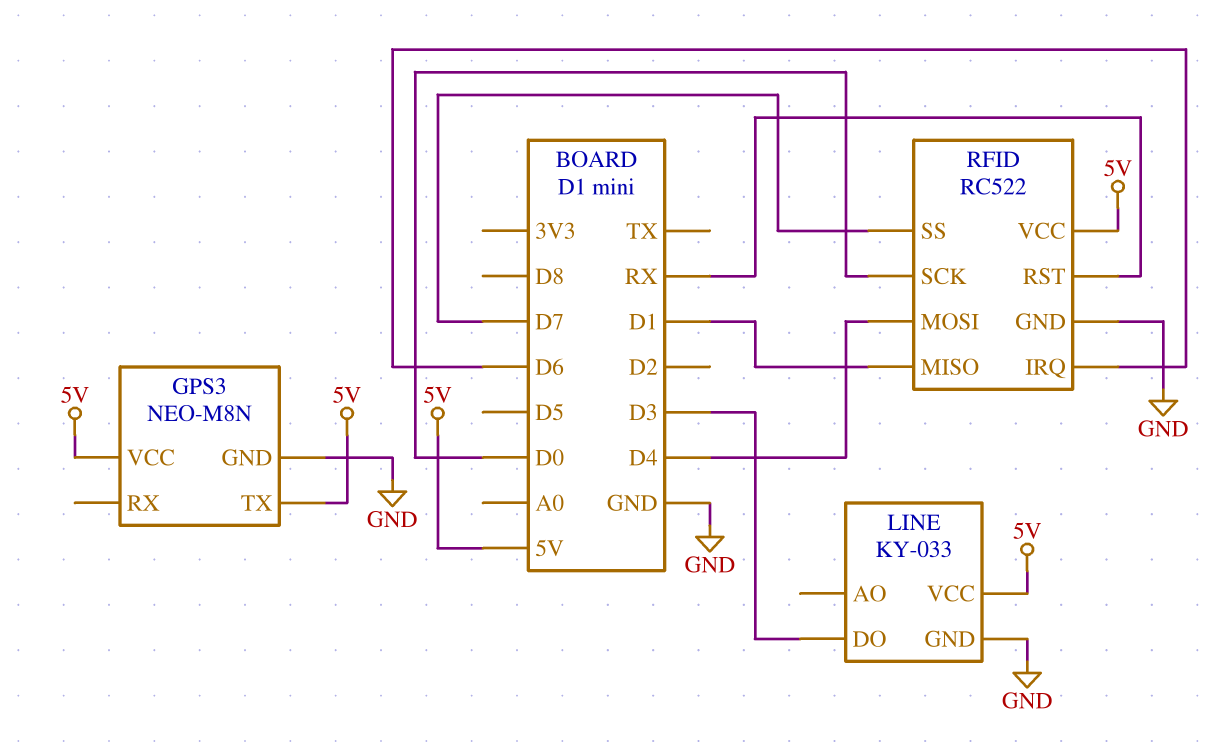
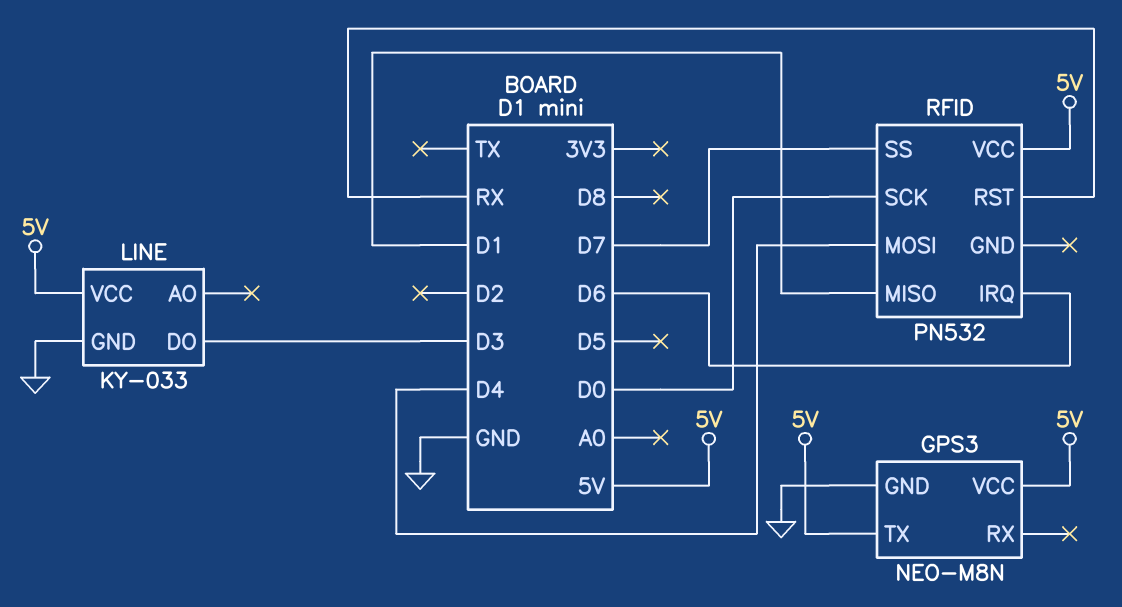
RFID: RC522 -> PN532
RFID pin GND: GND -> none

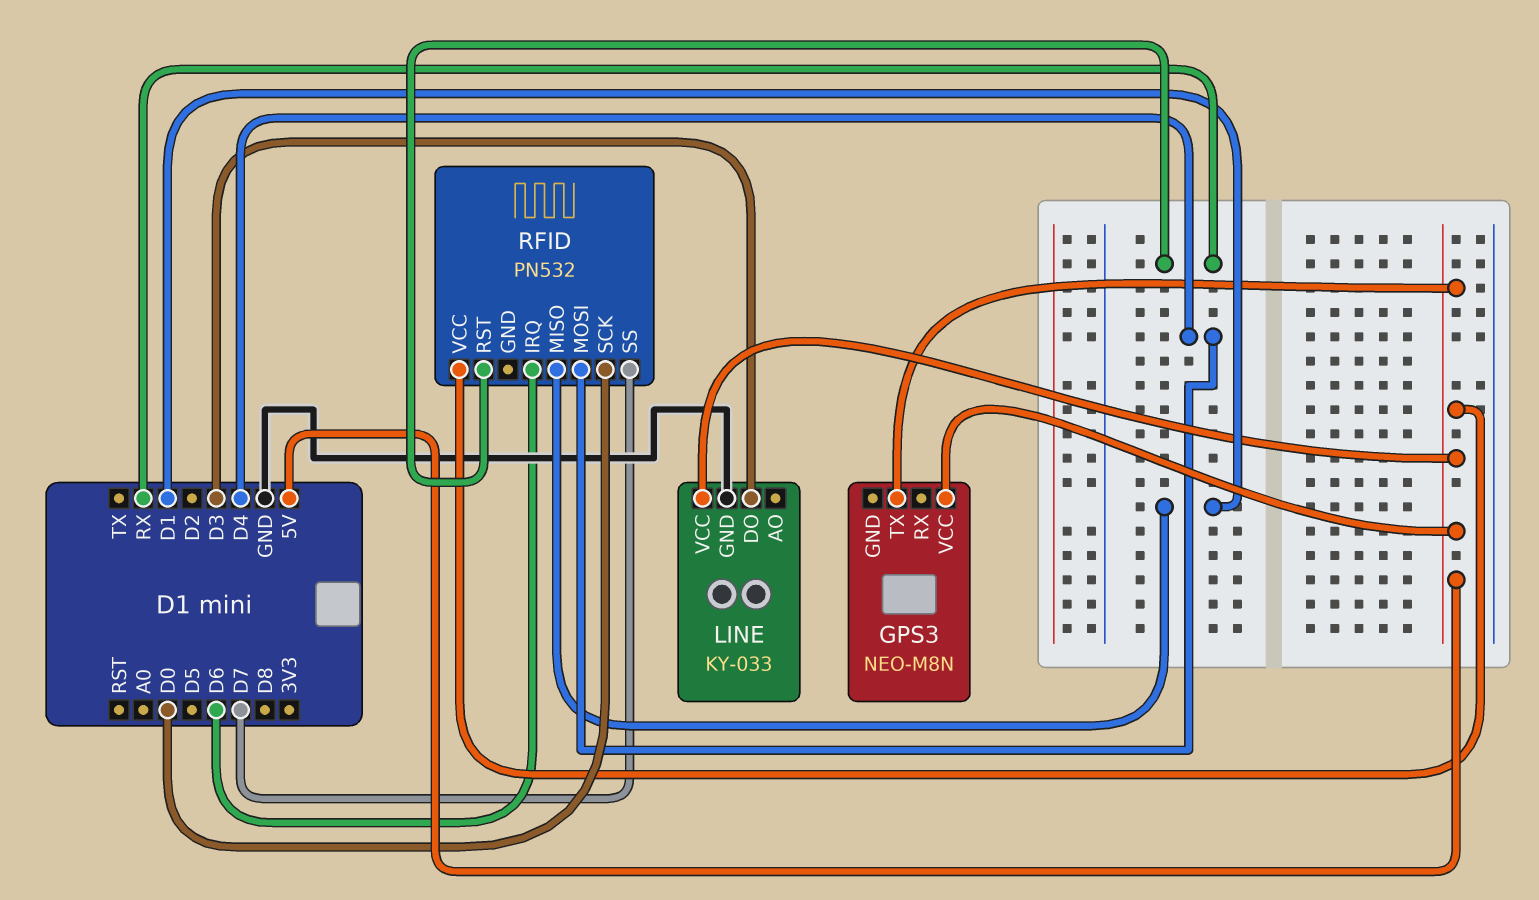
GPS3 pin GND: GND -> none

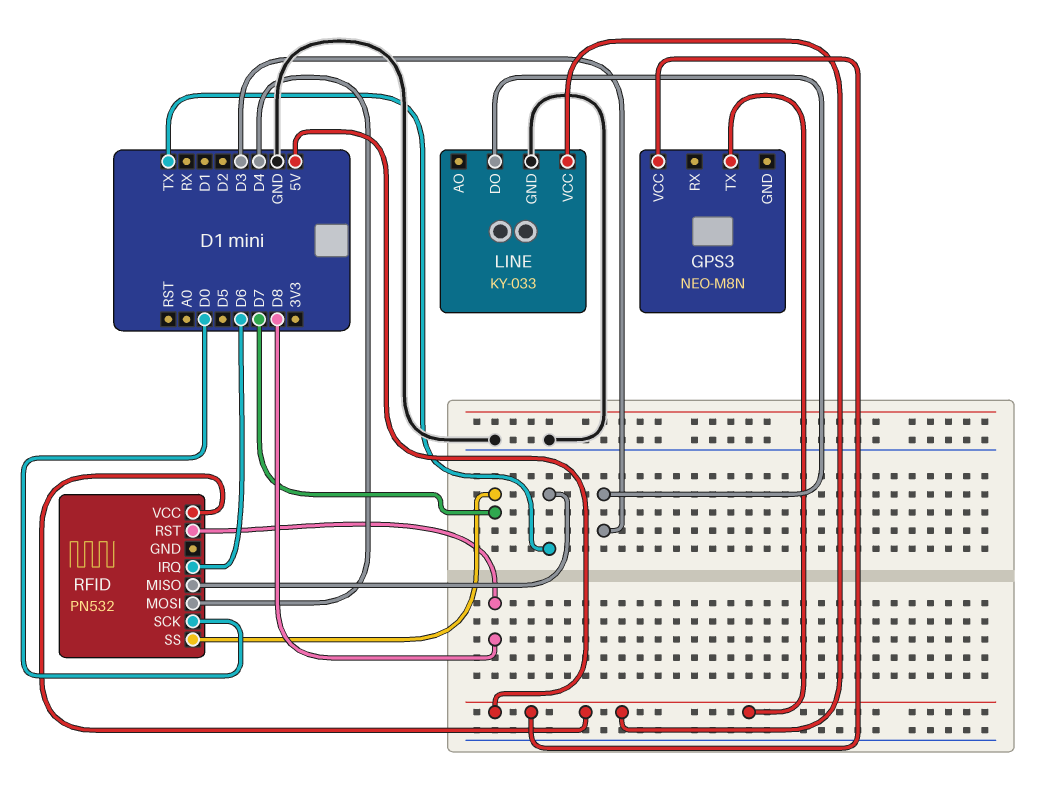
RFID pin MISO: D1 -> TX
RFID pin RST: RX -> D8

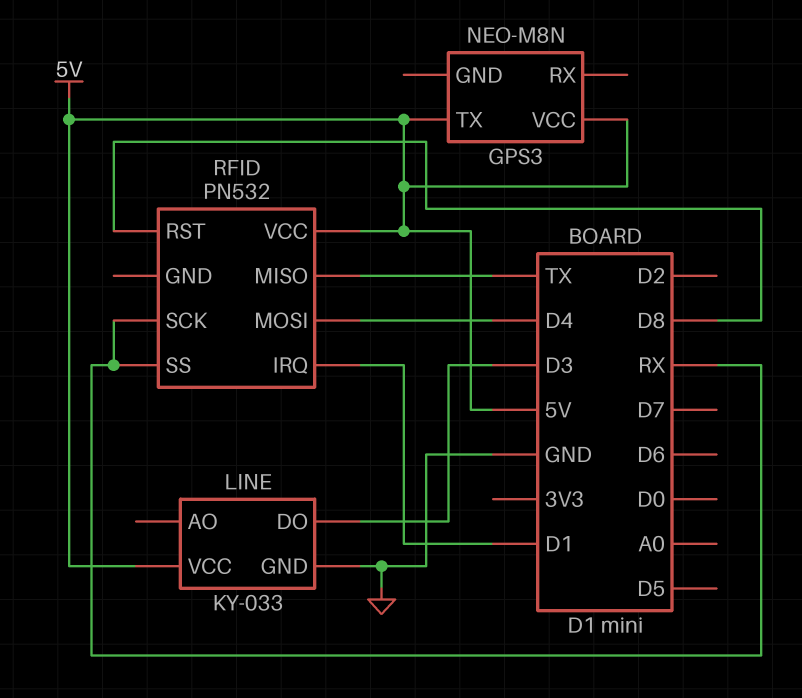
RFID pin IRQ: D6 -> D1
RFID pin SCK: D0 -> RX
RFID pin SS: D7 -> RX

